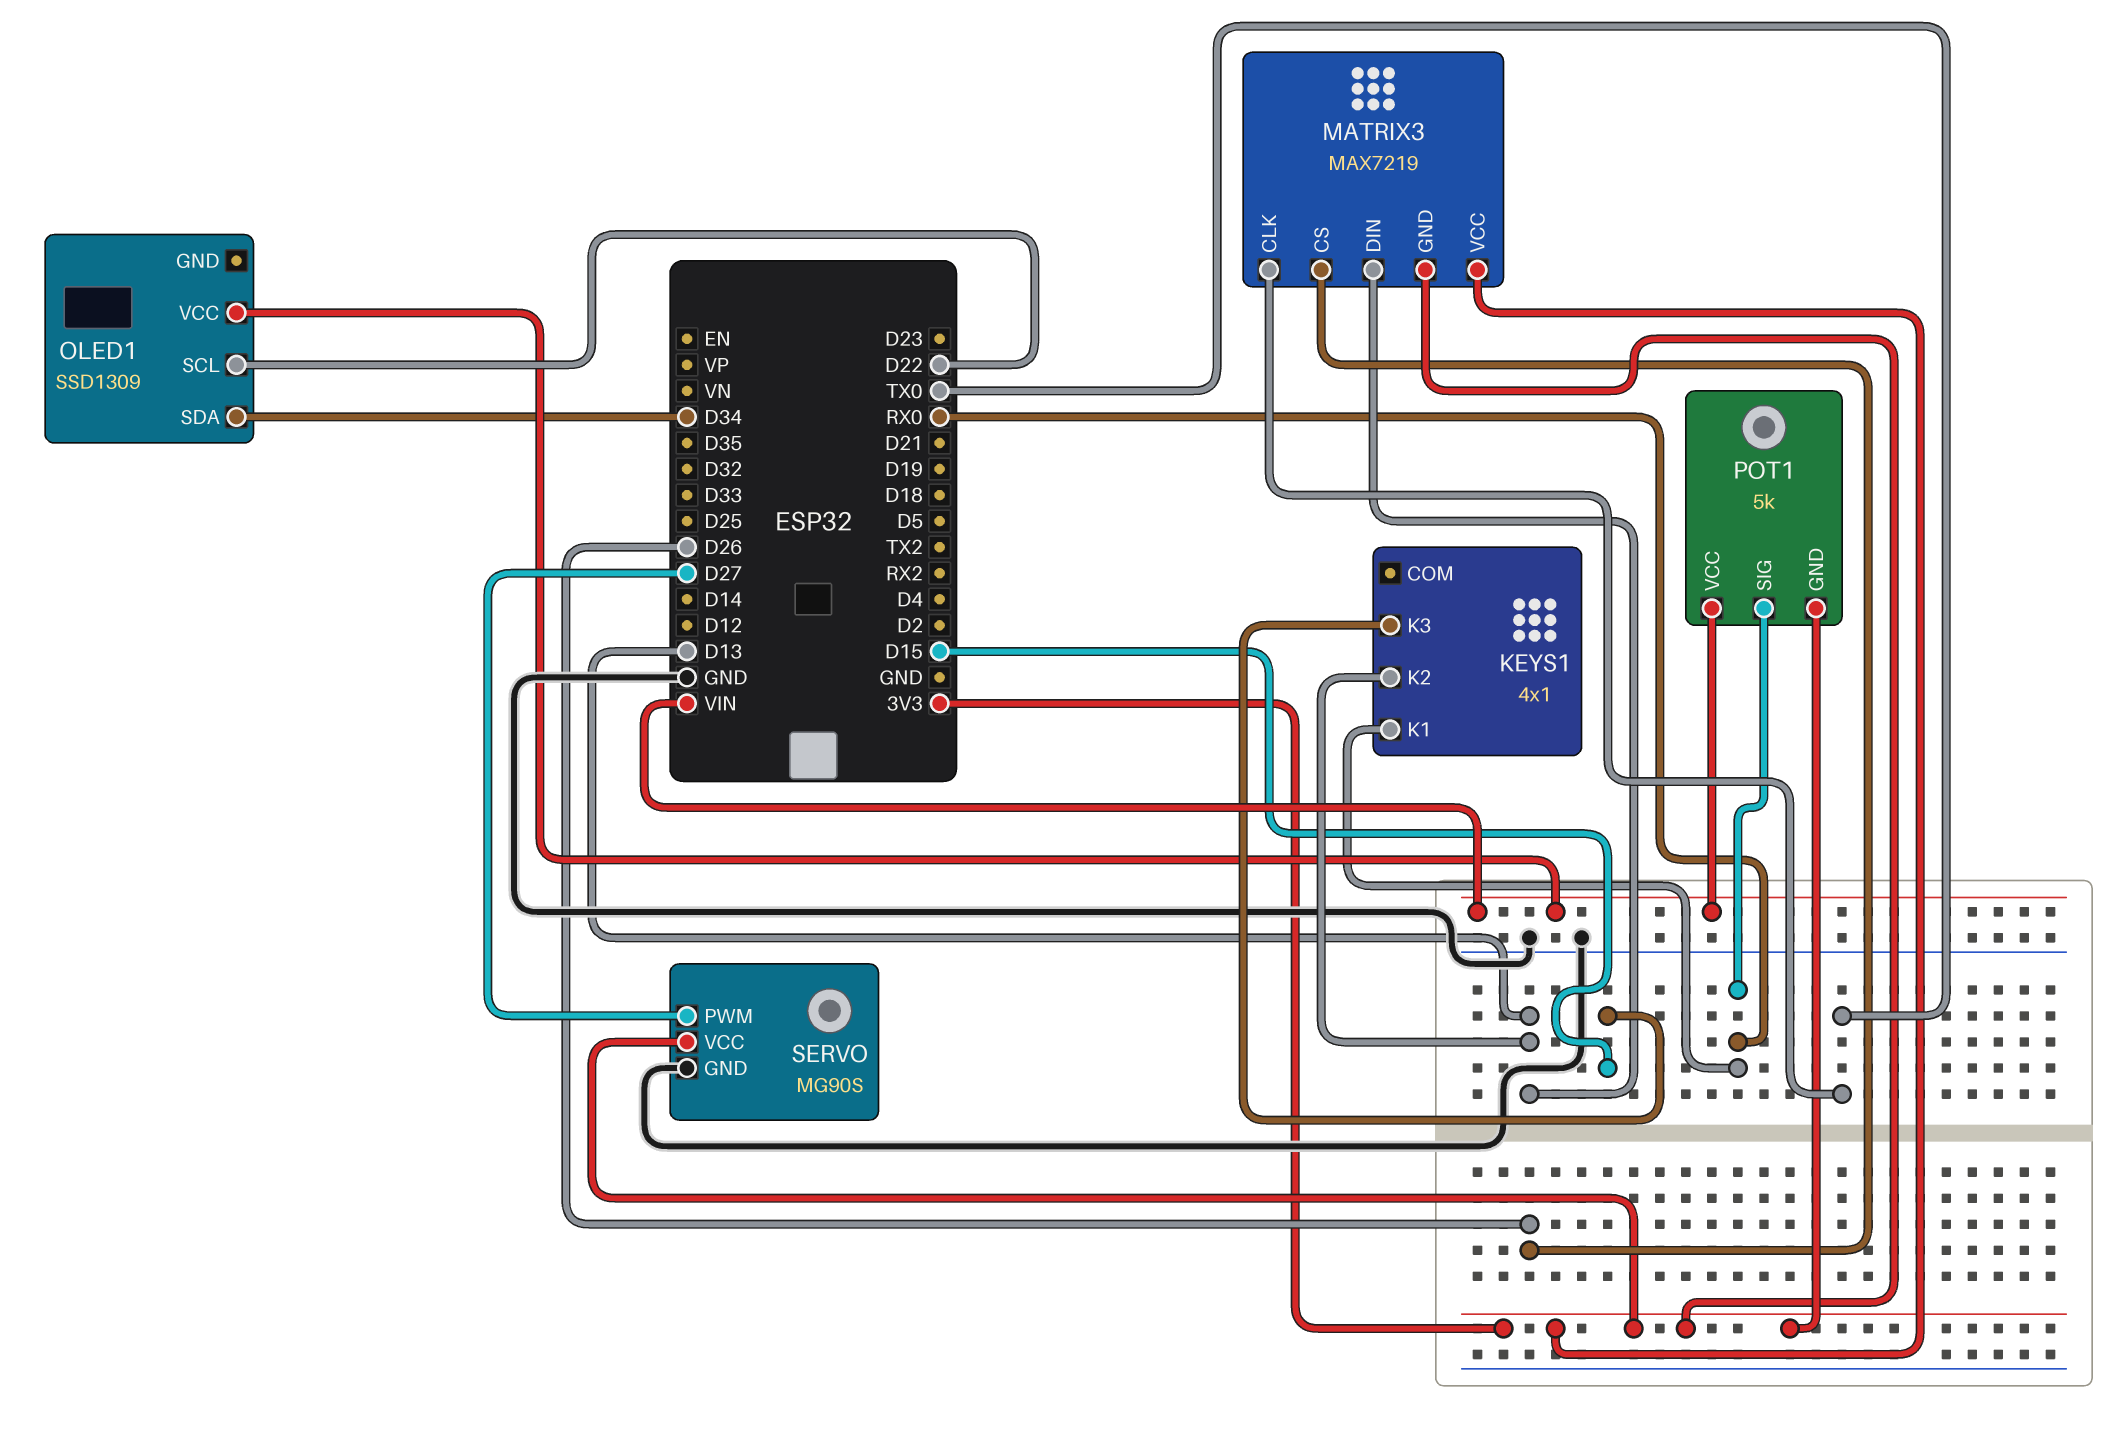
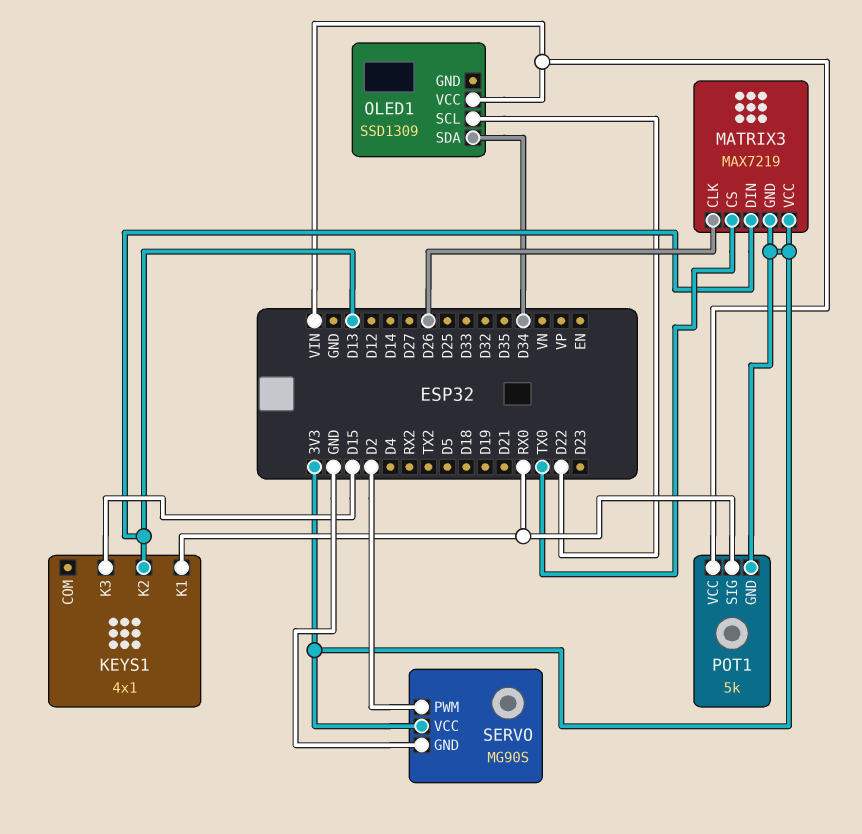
MATRIX3 pin CLK: TX0 -> D26
MATRIX3 pin CS: D26 -> TX0
SERVO pin PWM: D27 -> D2

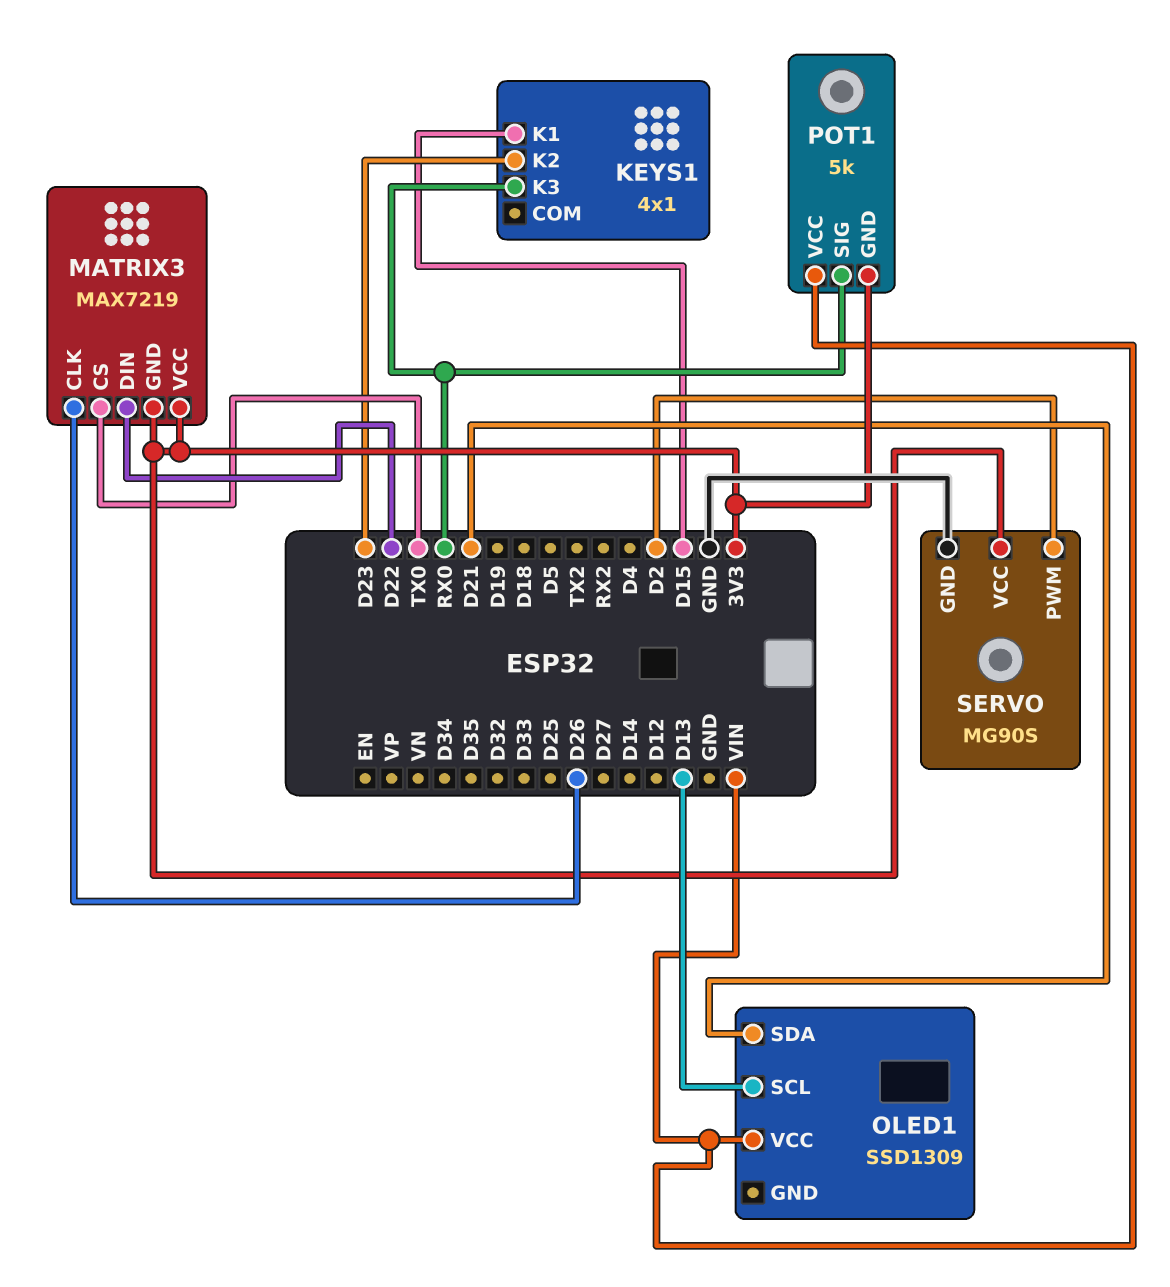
KEYS1 pin K1: RX0 -> D15
KEYS1 pin K2: D13 -> D23
KEYS1 pin K3: D15 -> RX0
MATRIX3 pin DIN: D13 -> D22
OLED1 pin SCL: D22 -> D13
OLED1 pin SDA: D34 -> D21

